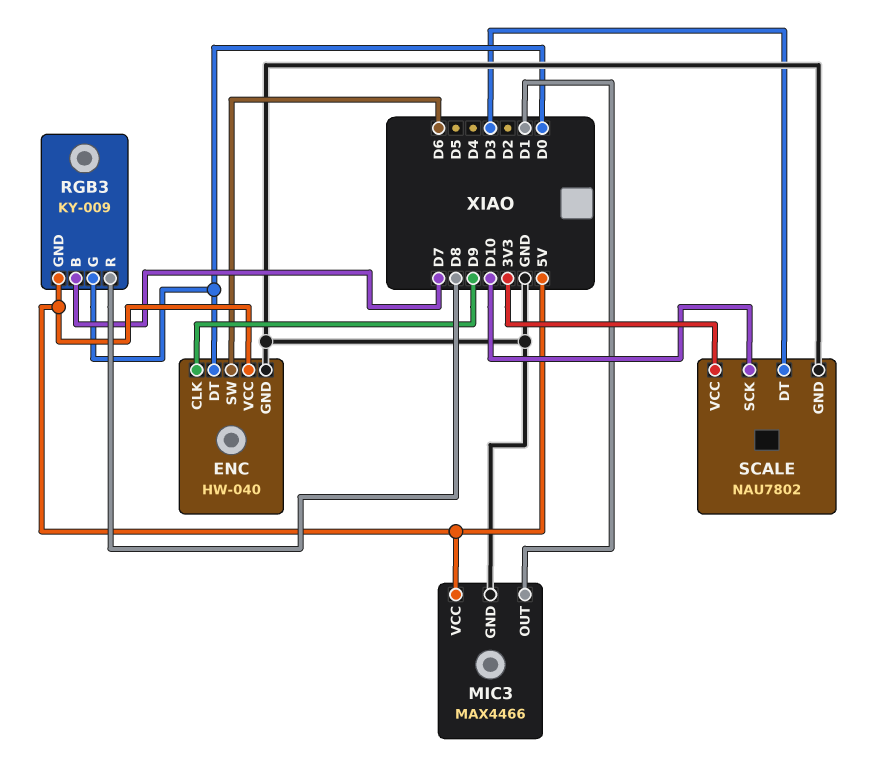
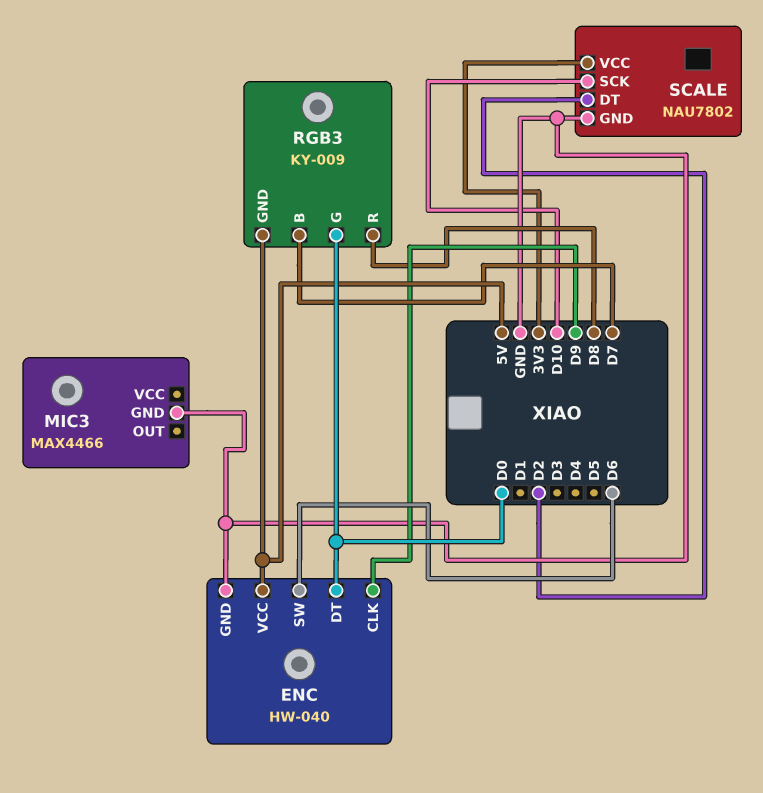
MIC3 pin OUT: D1 -> none
MIC3 pin VCC: 5V -> none
SCALE pin DT: D3 -> D2

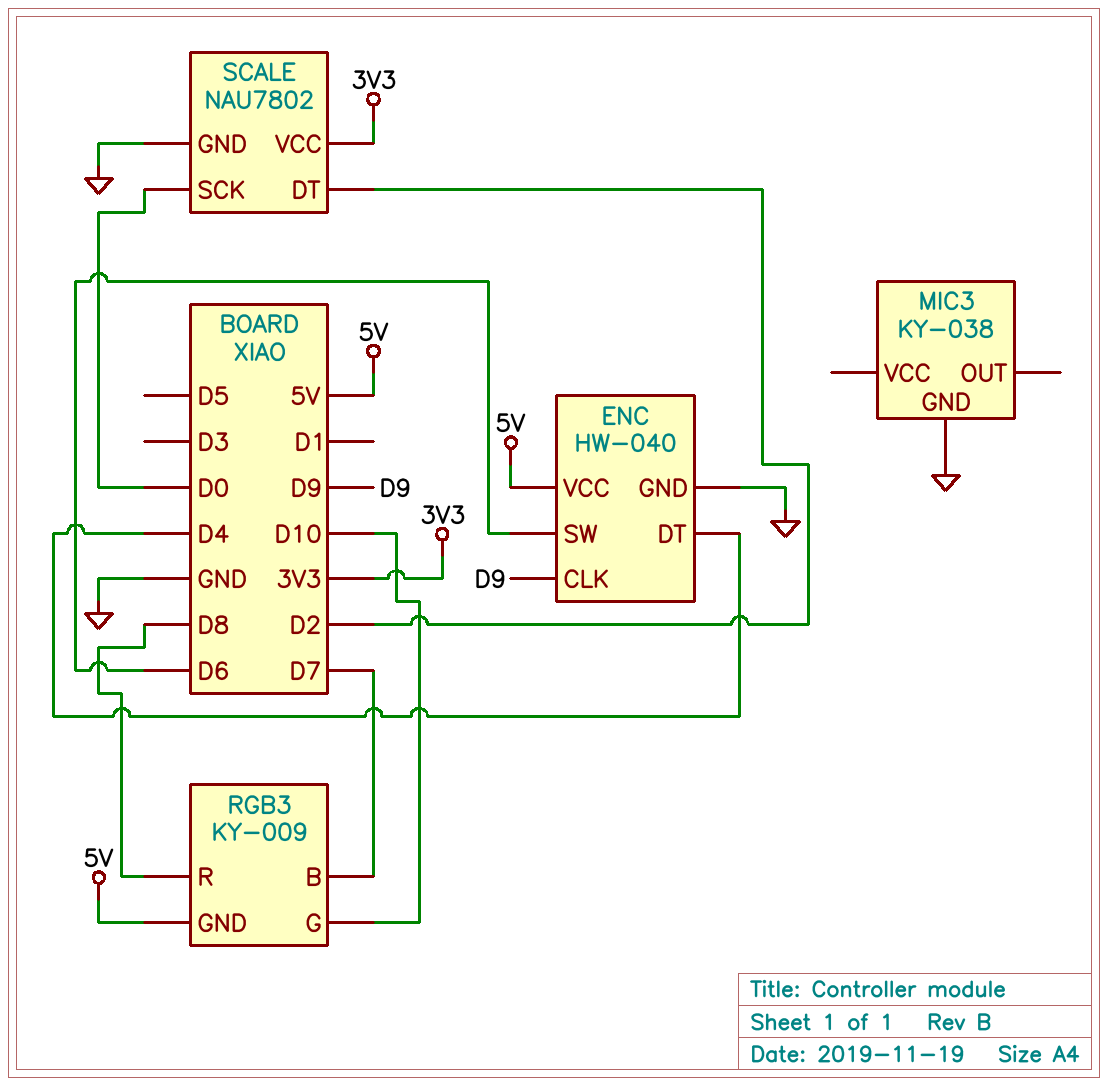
ENC pin DT: D0 -> D4
MIC3: MAX4466 -> KY-038
RGB3 pin G: D0 -> D10
SCALE pin SCK: D10 -> D0

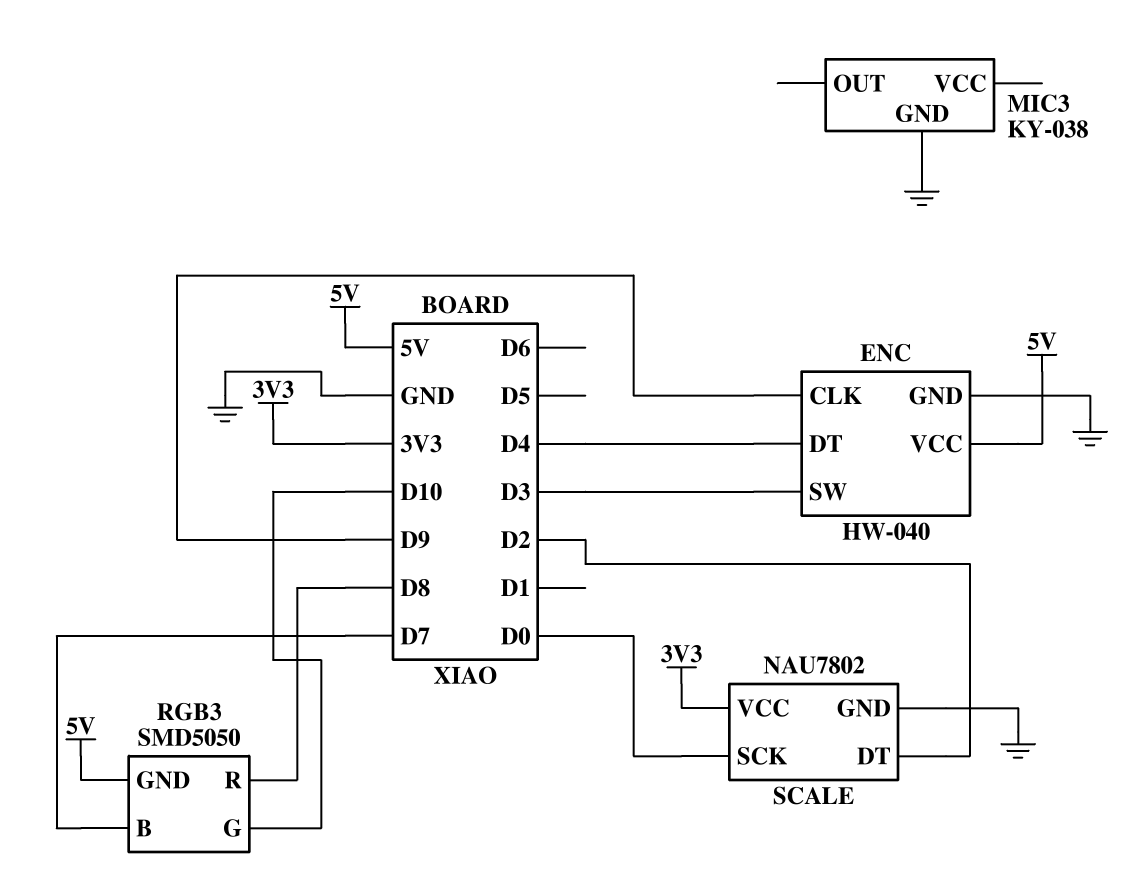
ENC pin SW: D6 -> D3
RGB3: KY-009 -> SMD5050

